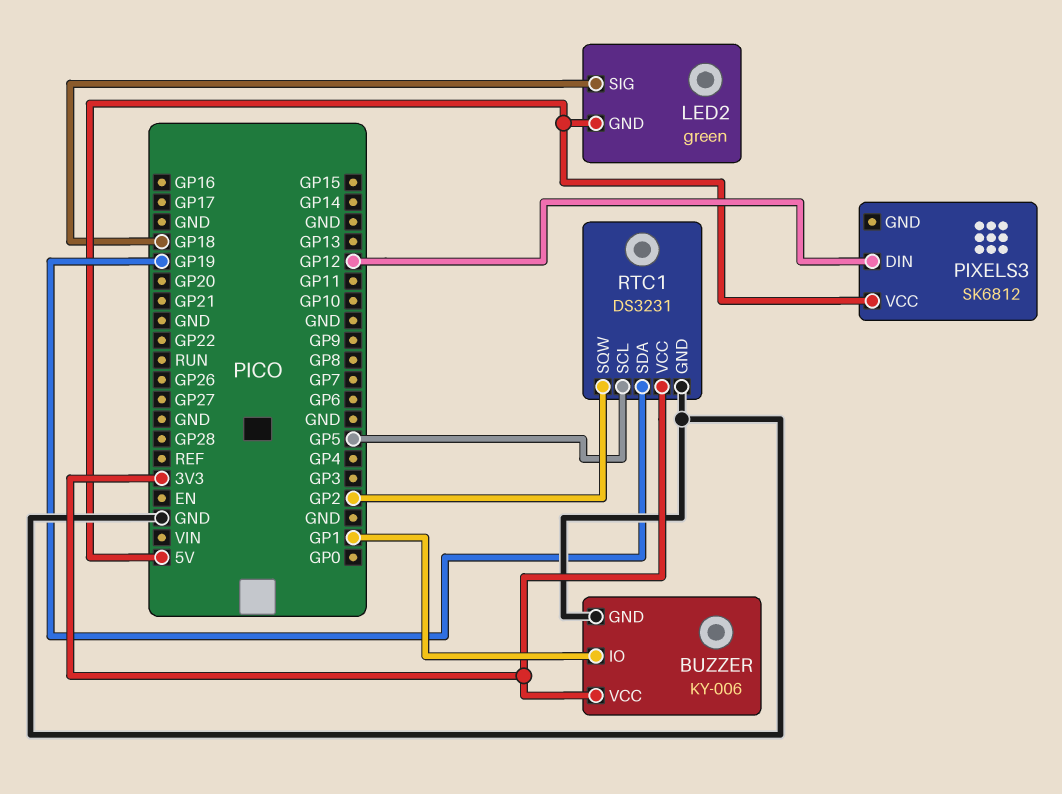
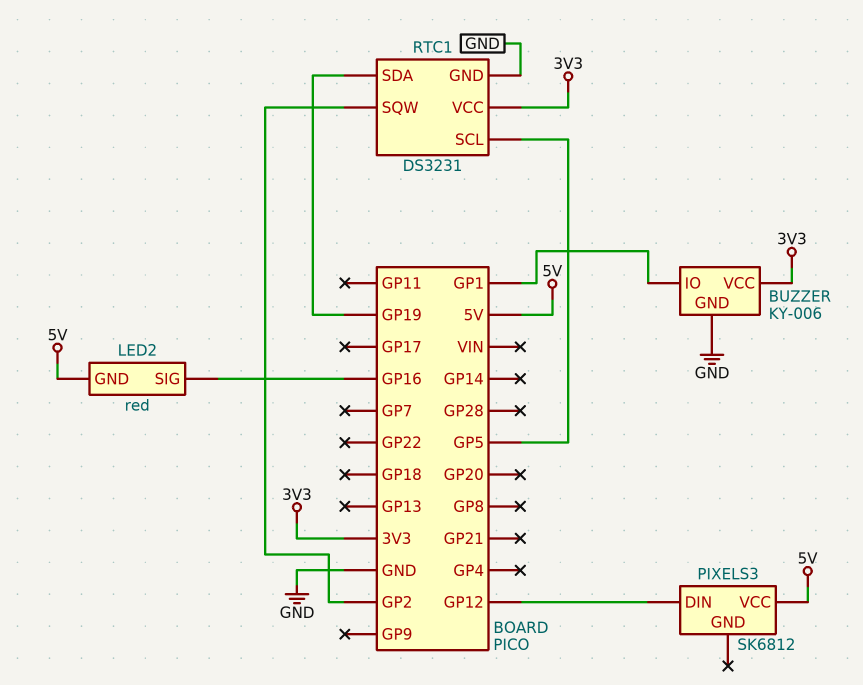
LED2: green -> red
LED2 pin SIG: GP18 -> GP16

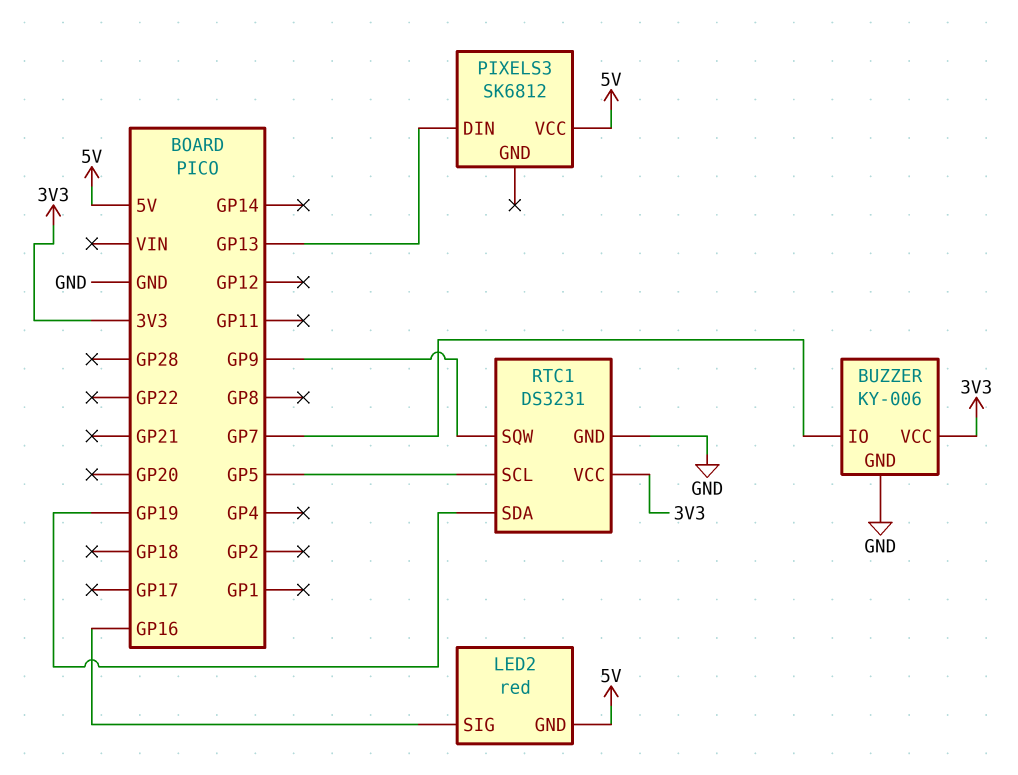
BUZZER pin IO: GP1 -> GP7
PIXELS3 pin DIN: GP12 -> GP13
RTC1 pin SQW: GP2 -> GP9

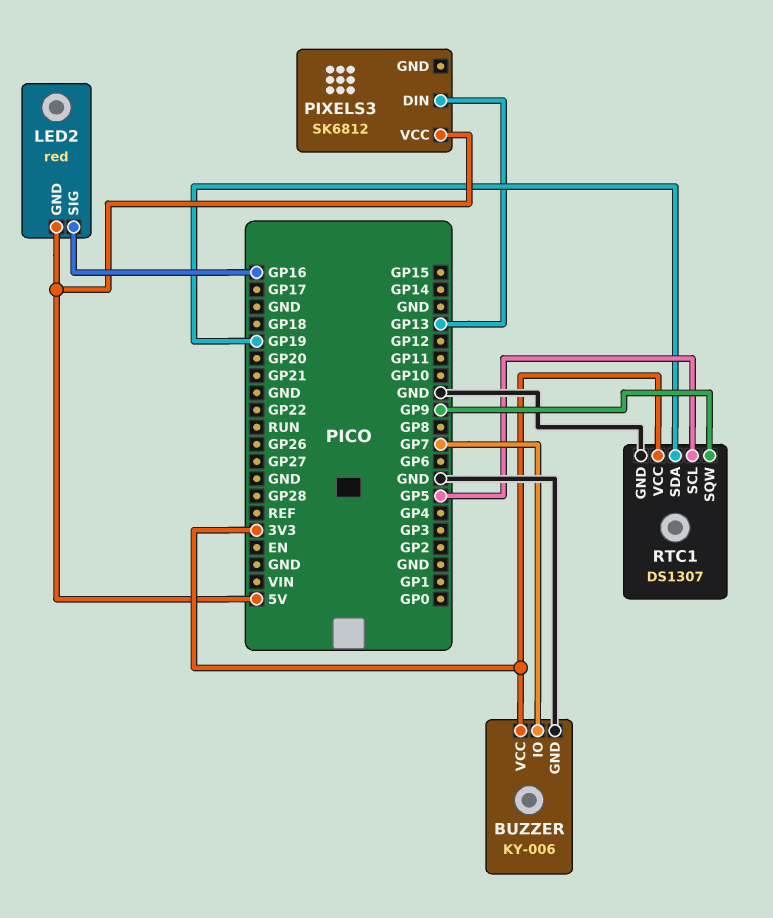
RTC1: DS3231 -> DS1307

